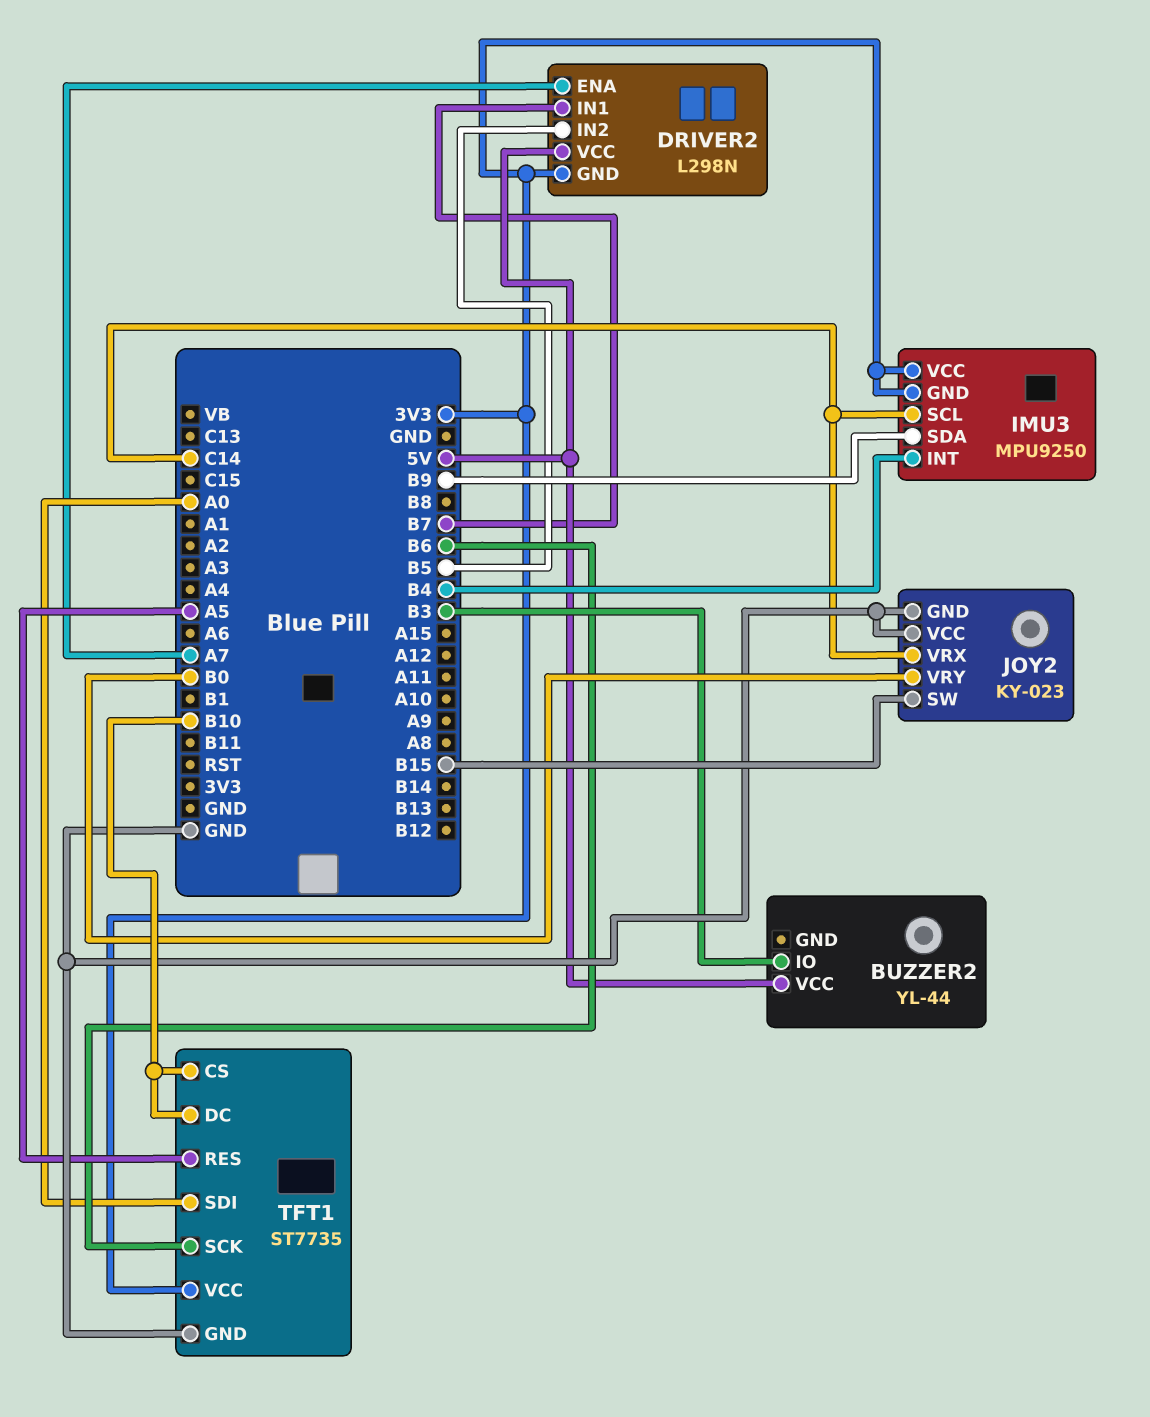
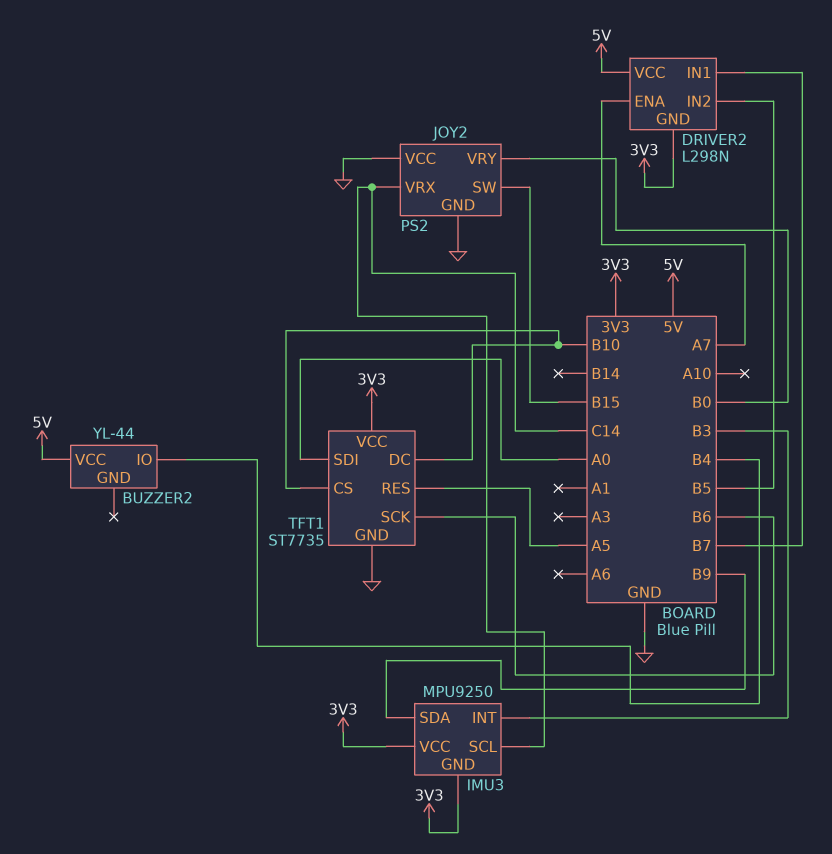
BUZZER2 pin IO: B3 -> B4
IMU3 pin INT: B4 -> B3
JOY2: KY-023 -> PS2

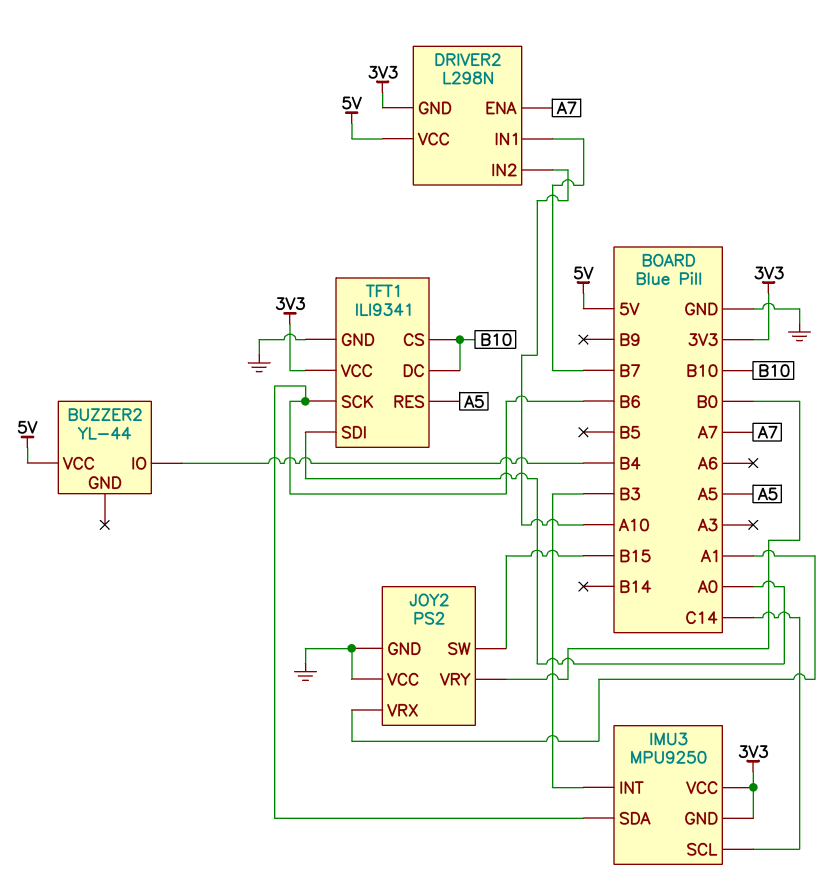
DRIVER2 pin IN2: B5 -> A10
IMU3 pin SDA: B9 -> B6
JOY2 pin VRX: C14 -> A1
TFT1: ST7735 -> ILI9341

